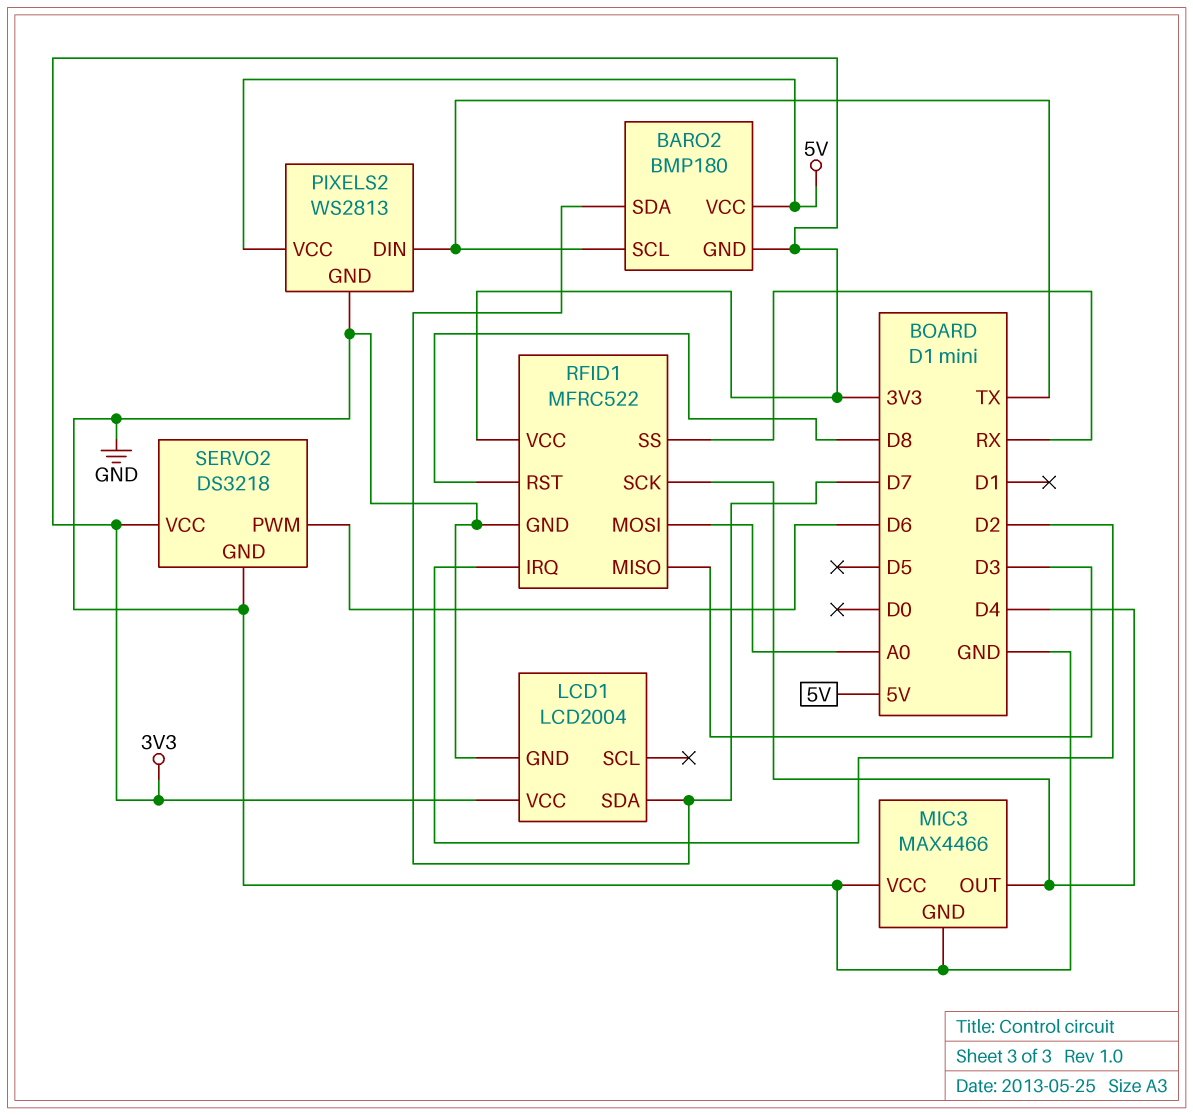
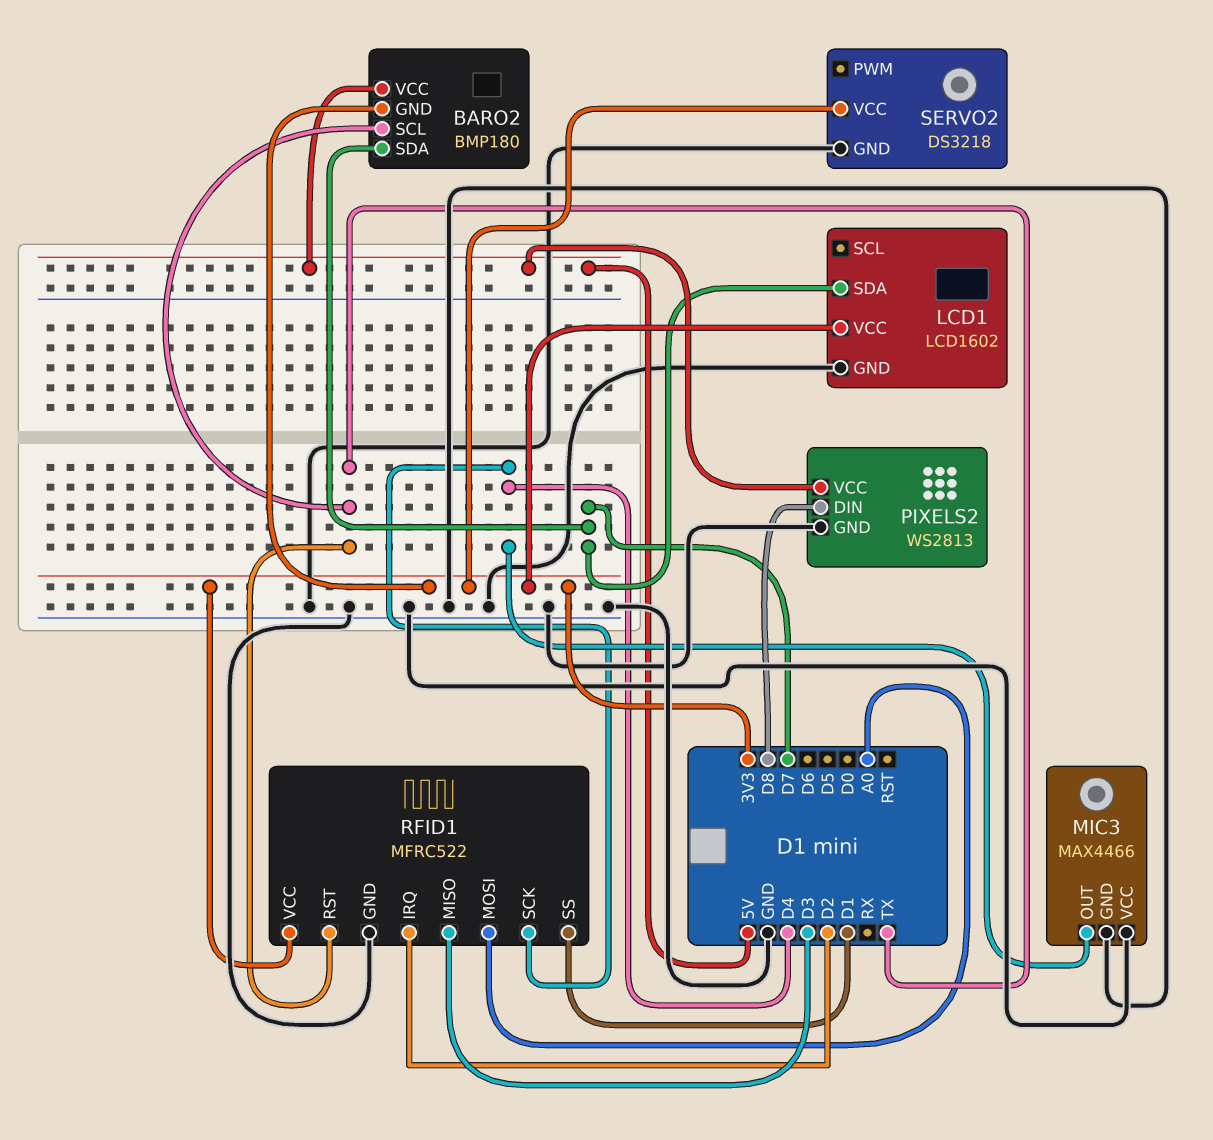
LCD1: LCD2004 -> LCD1602
PIXELS2 pin DIN: TX -> D8
RFID1 pin RST: D8 -> TX
RFID1 pin SS: RX -> D1
SERVO2 pin PWM: D6 -> none

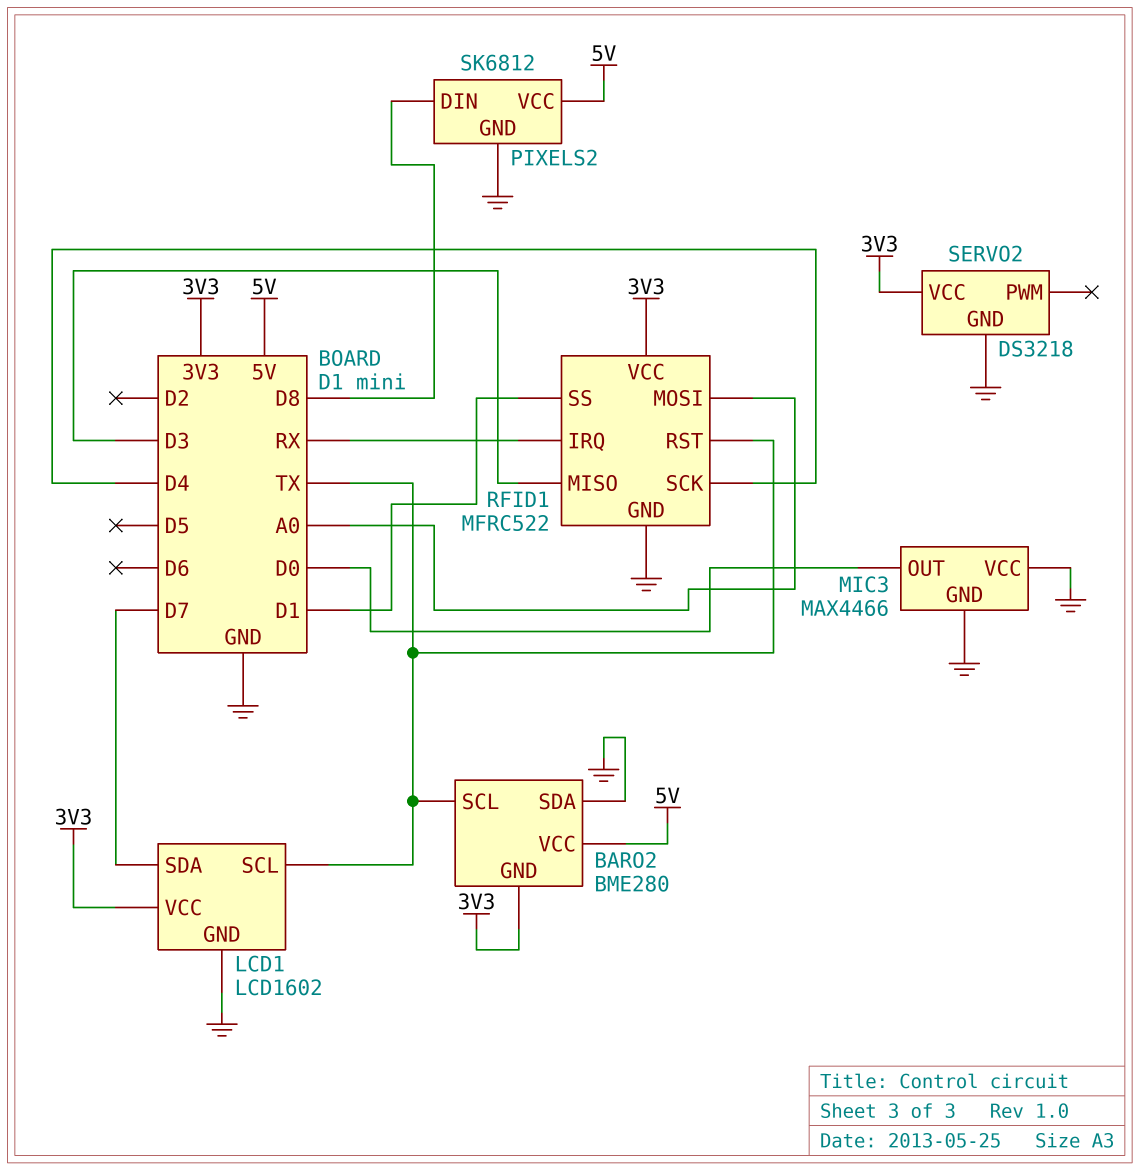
BARO2: BMP180 -> BME280
BARO2 pin SDA: D7 -> GND
LCD1 pin SCL: none -> TX
MIC3 pin OUT: D4 -> D0
PIXELS2: WS2813 -> SK6812
RFID1 pin IRQ: D2 -> RX

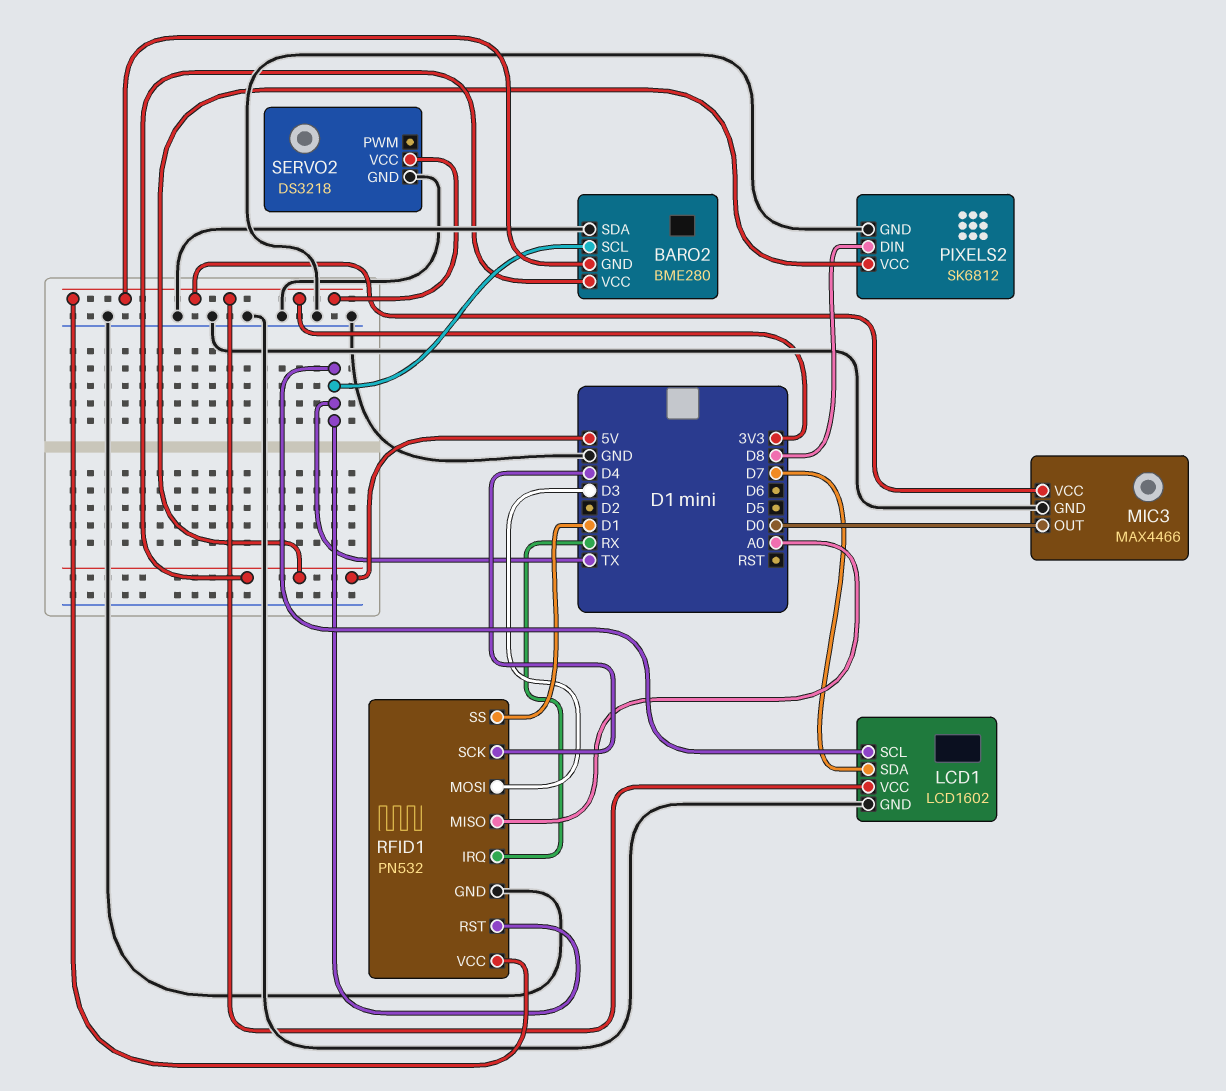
MIC3 pin VCC: GND -> 3V3
RFID1: MFRC522 -> PN532
RFID1 pin MISO: D3 -> A0
RFID1 pin MOSI: A0 -> D3

